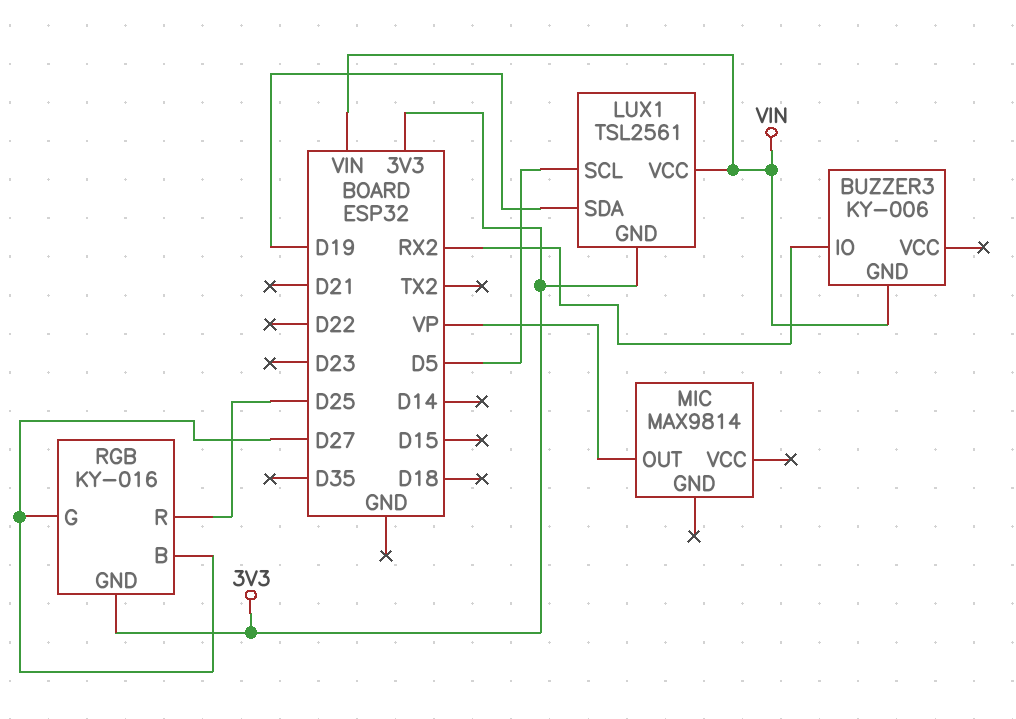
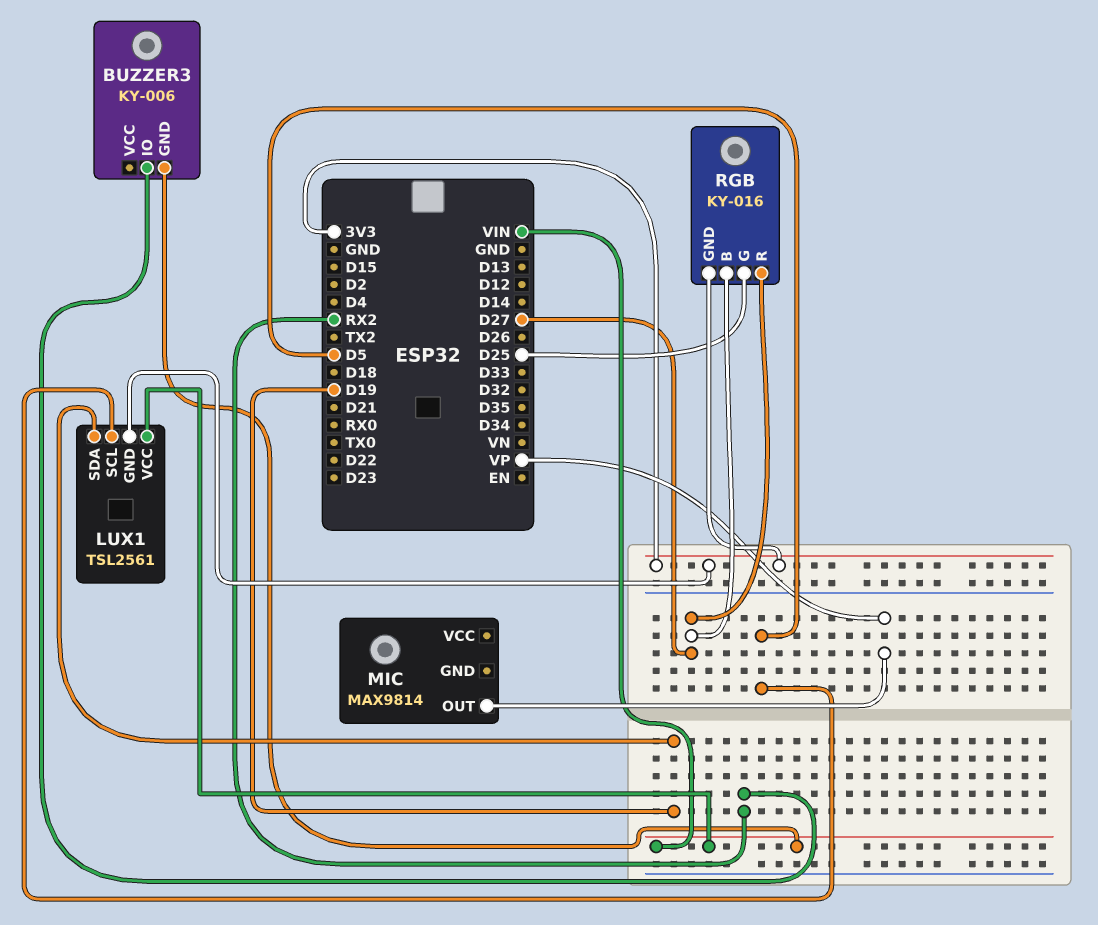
RGB pin G: D27 -> D25
RGB pin R: D25 -> D27

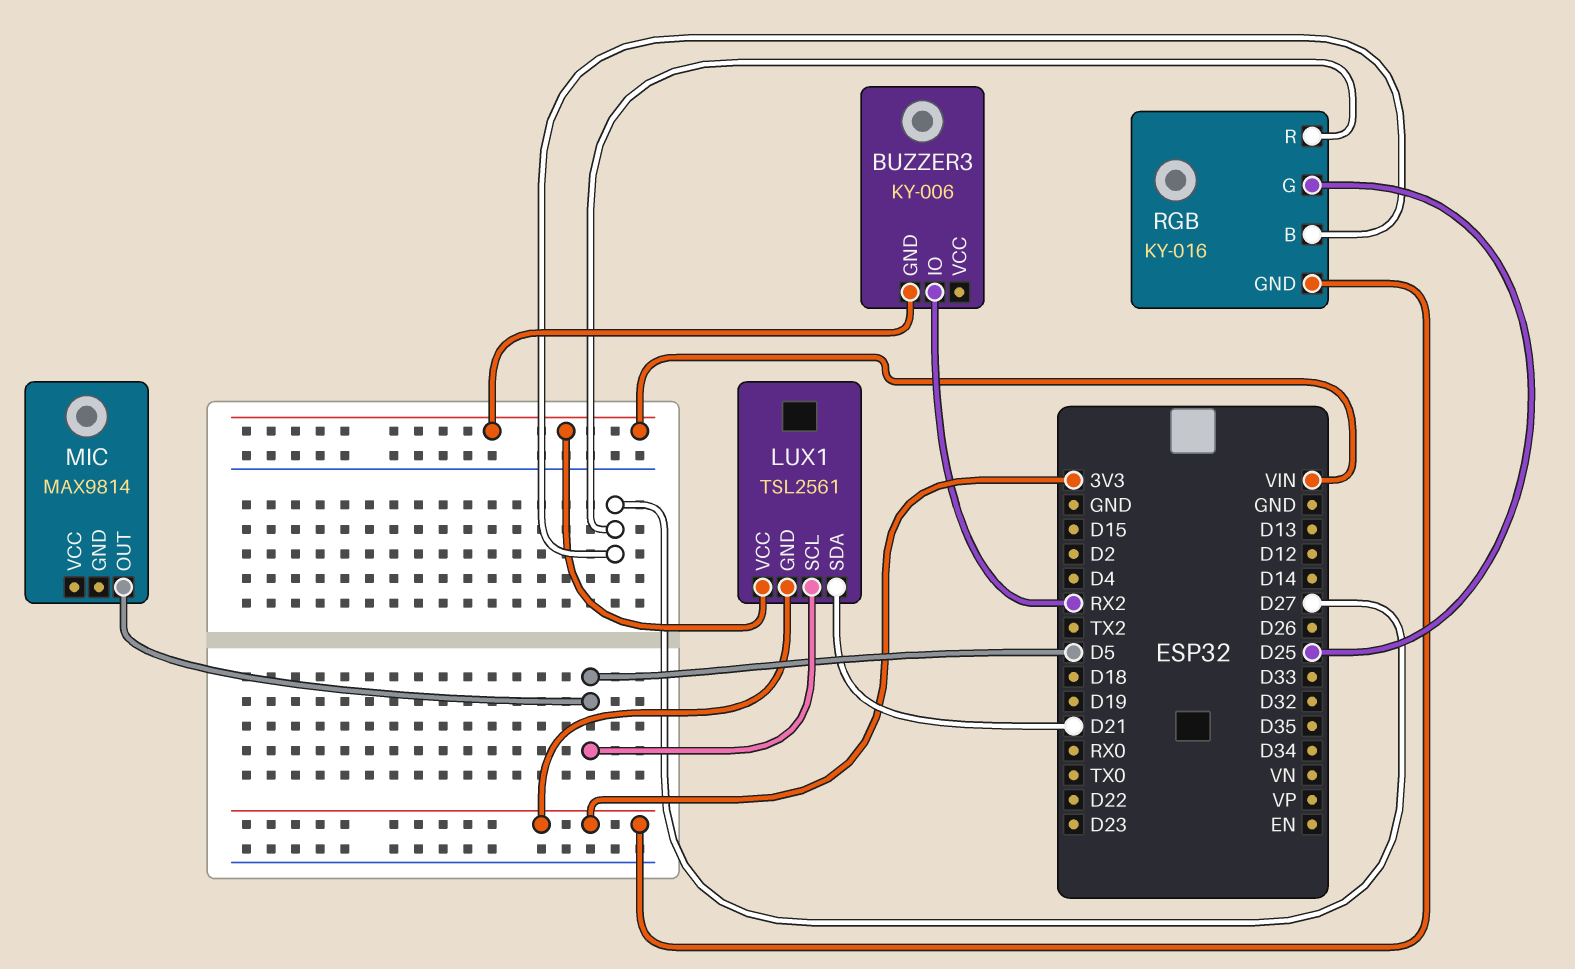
LUX1 pin SDA: D19 -> D21
MIC pin OUT: VP -> D5

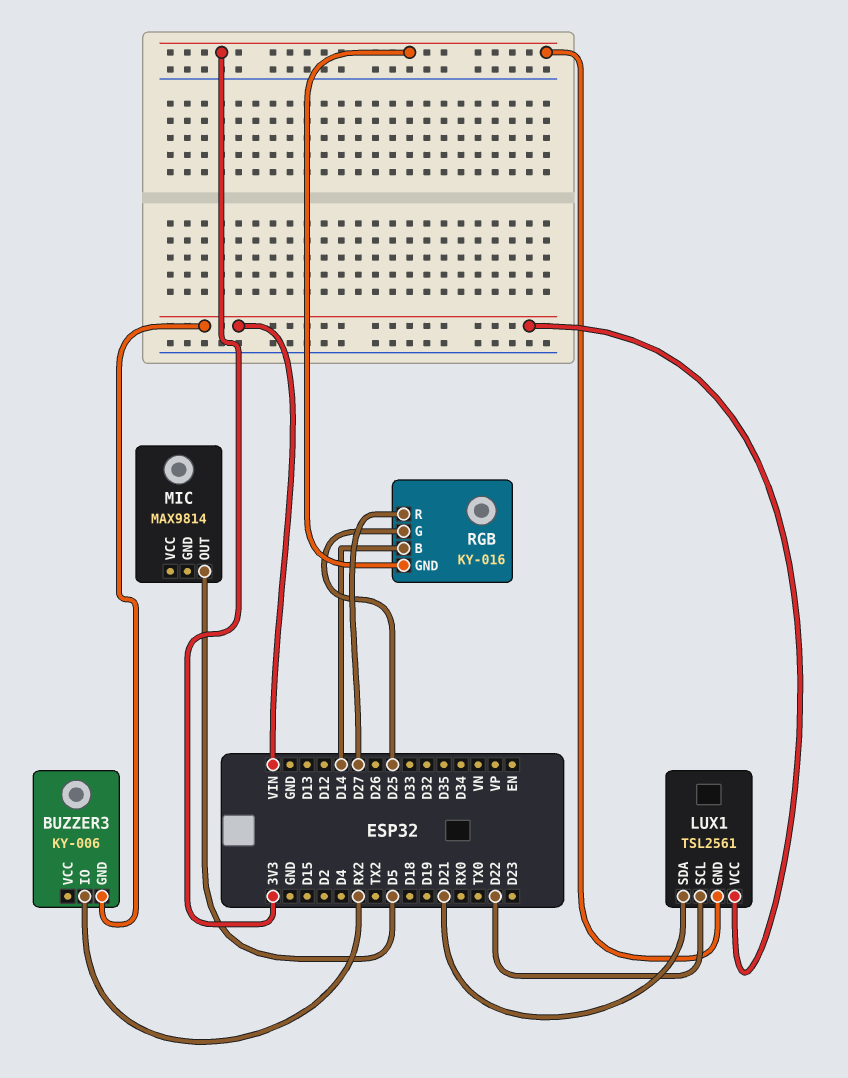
LUX1 pin SCL: D5 -> D22
RGB pin B: D27 -> D14

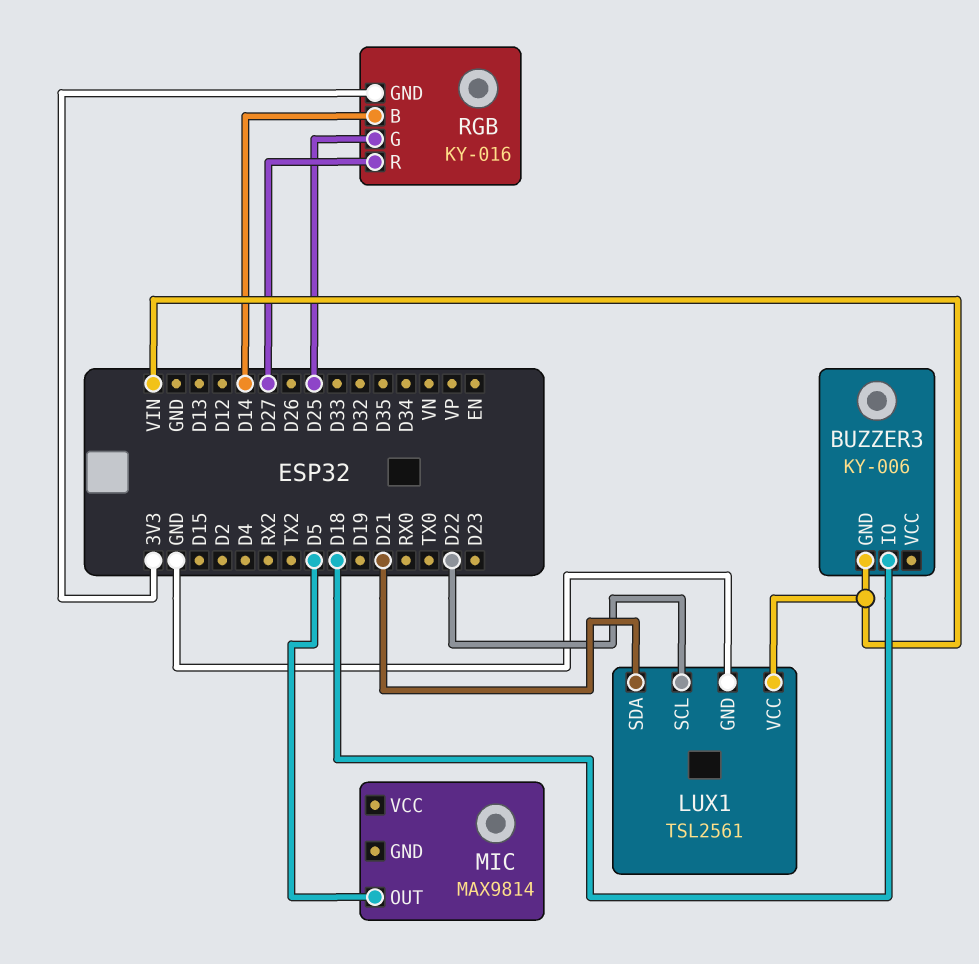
BUZZER3 pin IO: RX2 -> D18
LUX1 pin GND: 3V3 -> GND

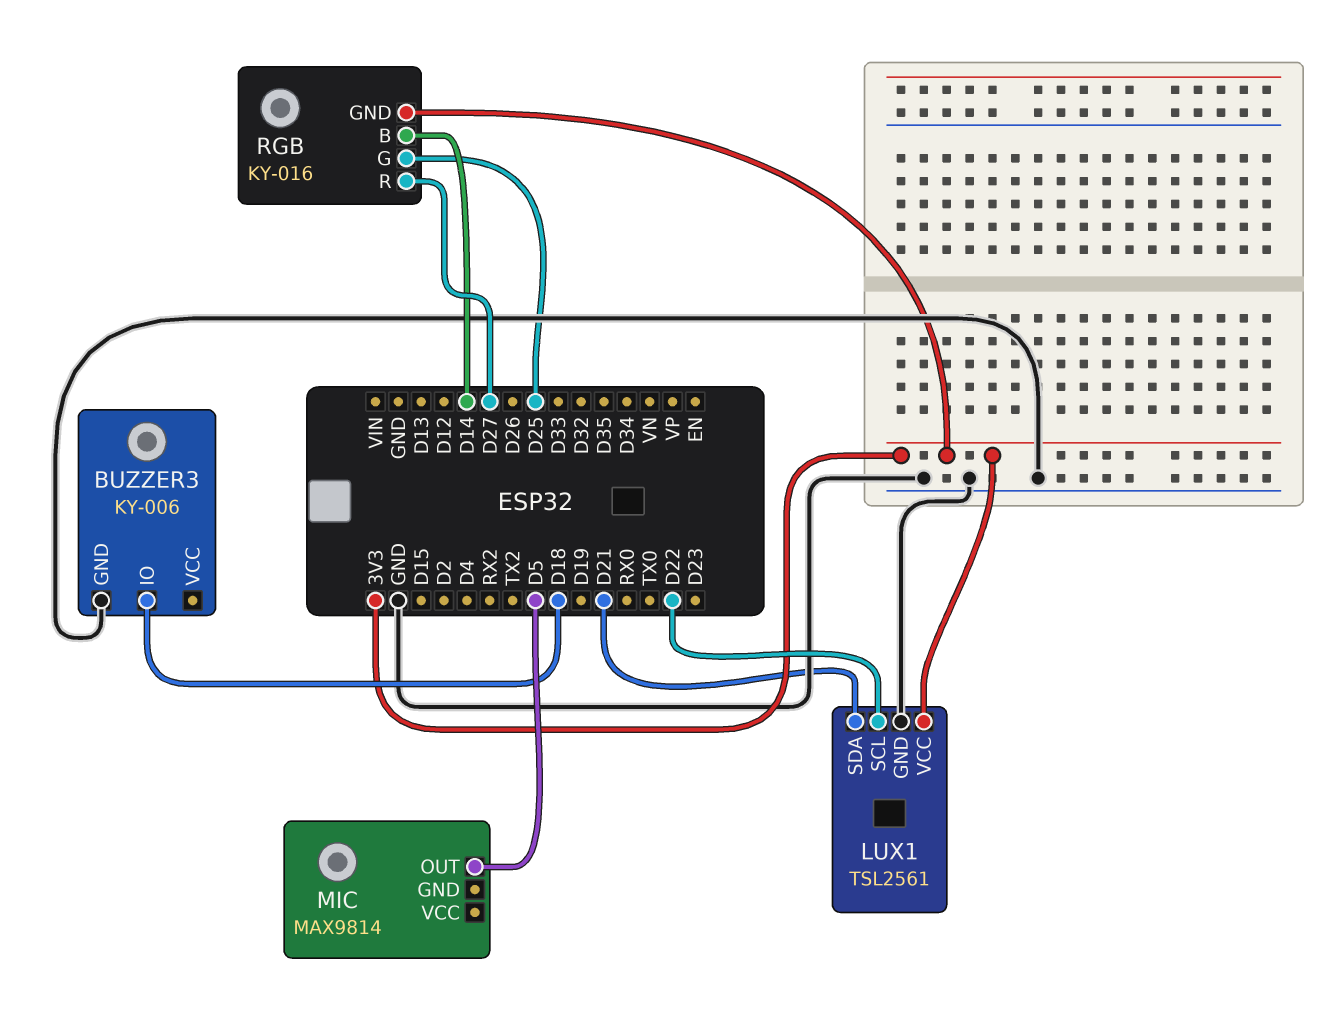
BUZZER3 pin GND: VIN -> GND
LUX1 pin VCC: VIN -> 3V3

